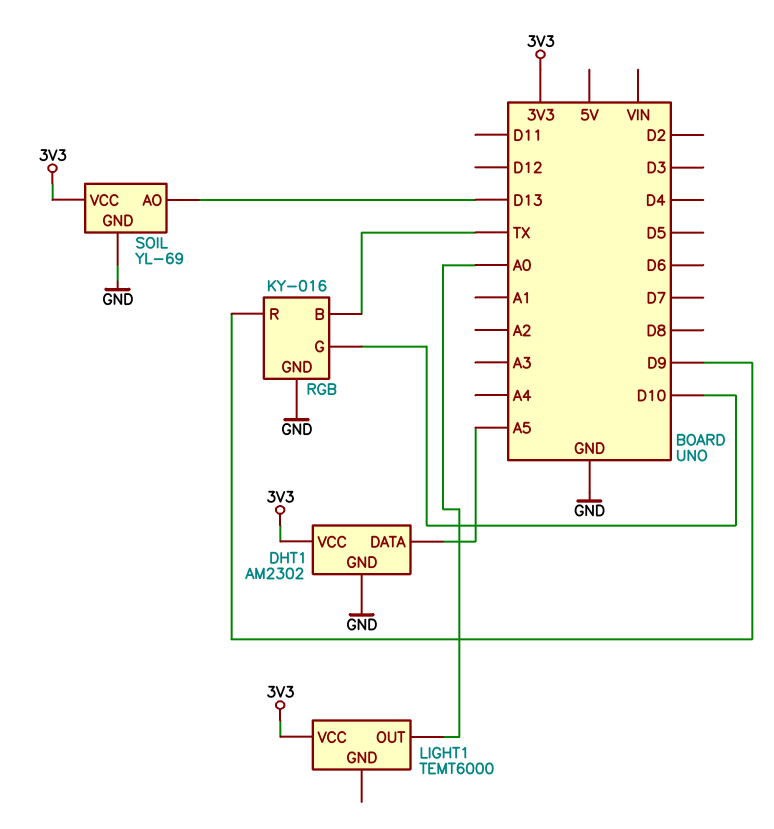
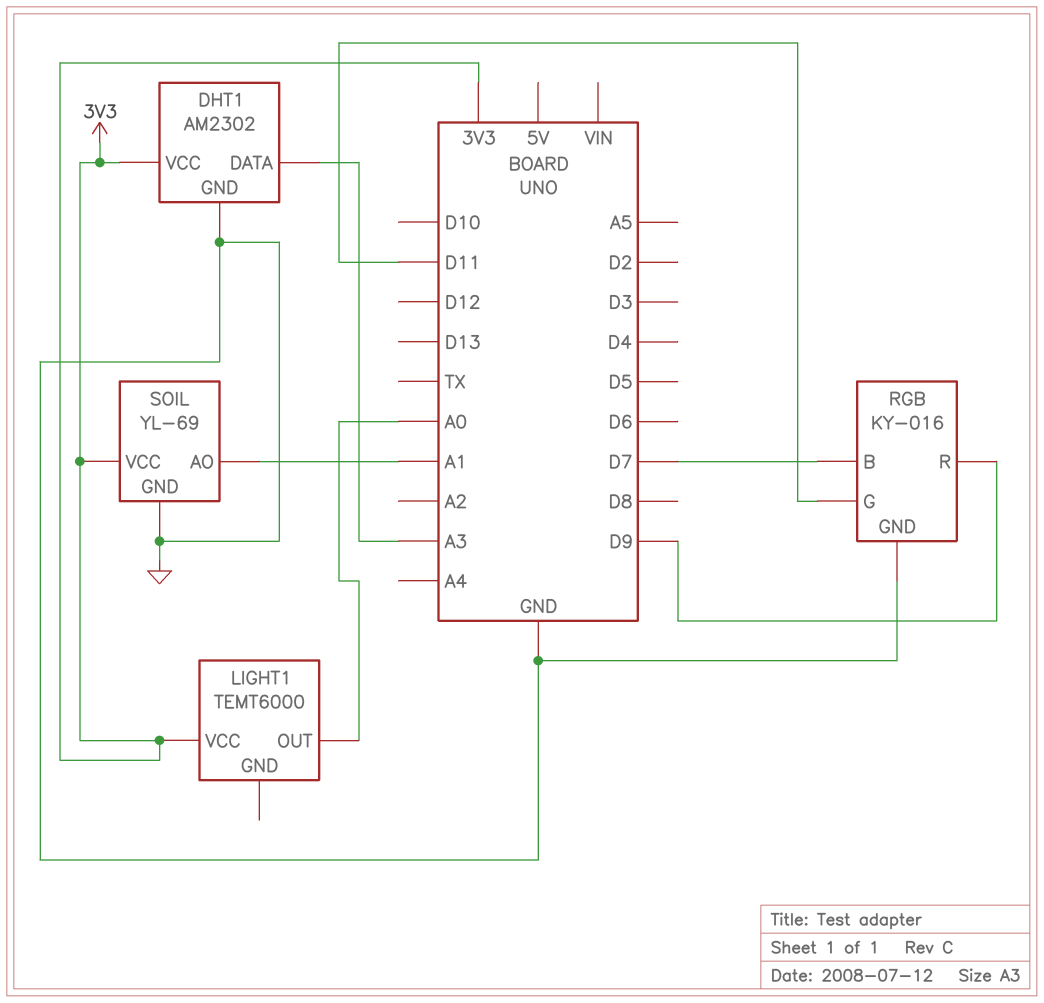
DHT1 pin DATA: A5 -> A3
RGB pin B: TX -> D7
RGB pin G: D10 -> D11
SOIL pin AO: D13 -> A1

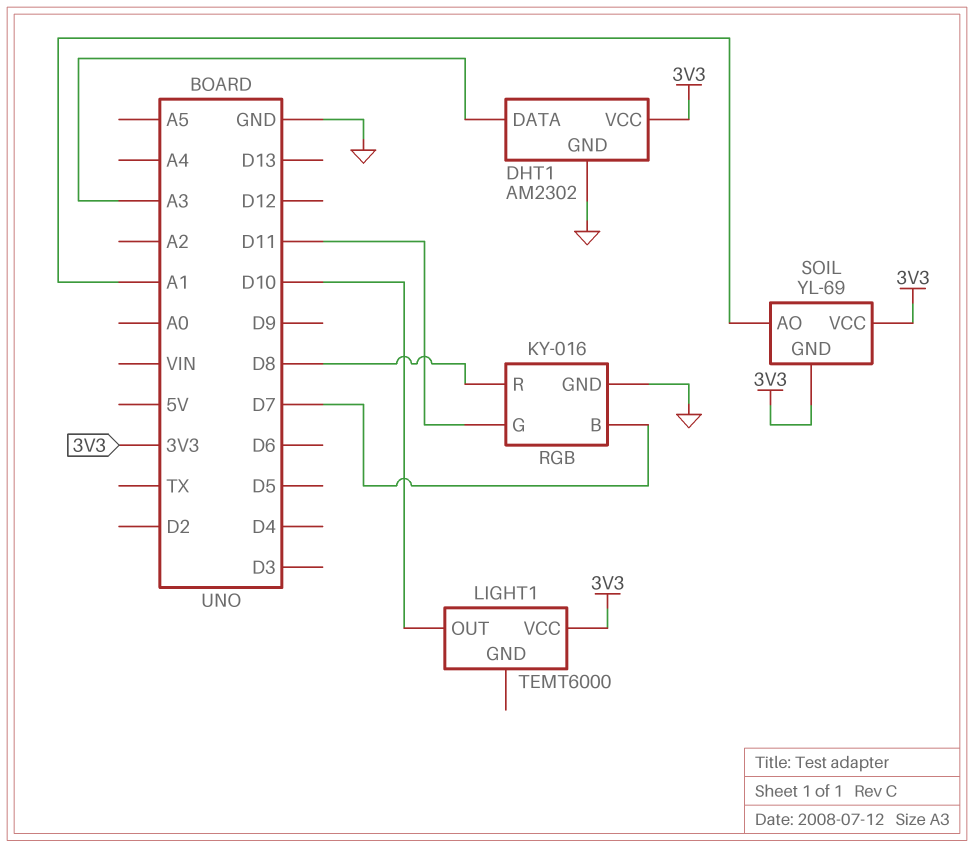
LIGHT1 pin OUT: A0 -> D10
RGB pin R: D9 -> D8
SOIL pin GND: GND -> 3V3

